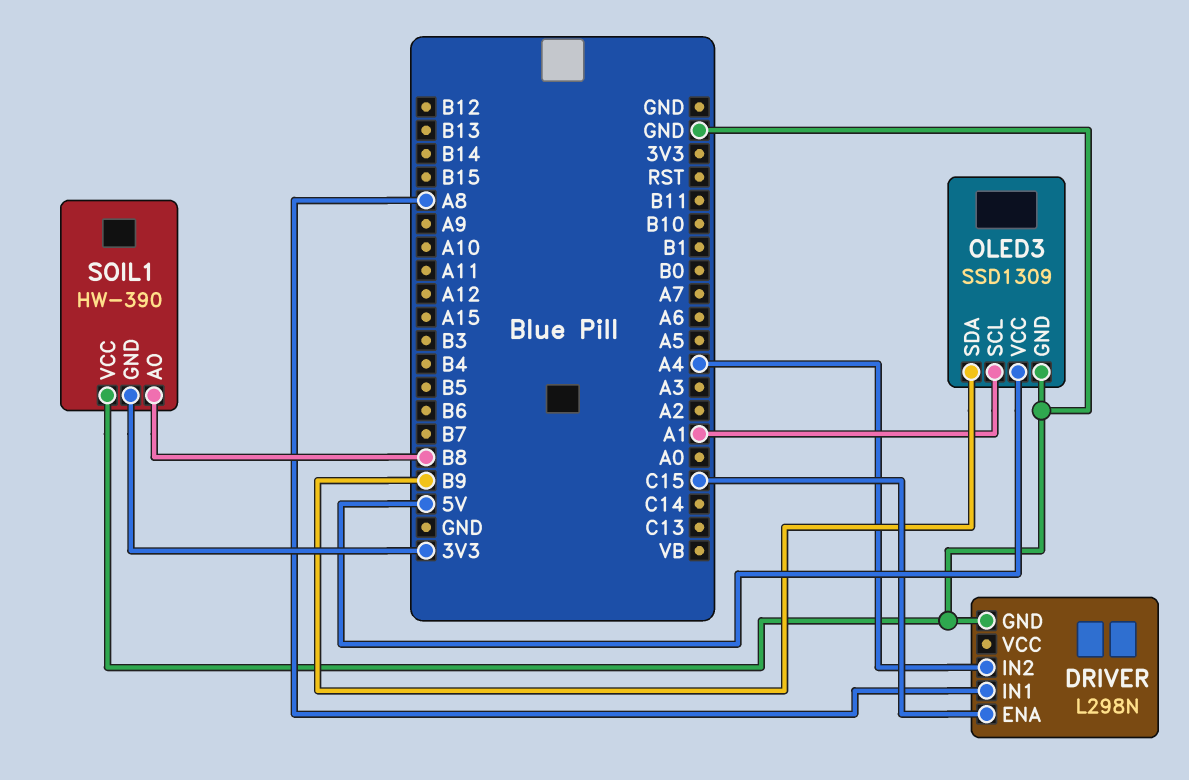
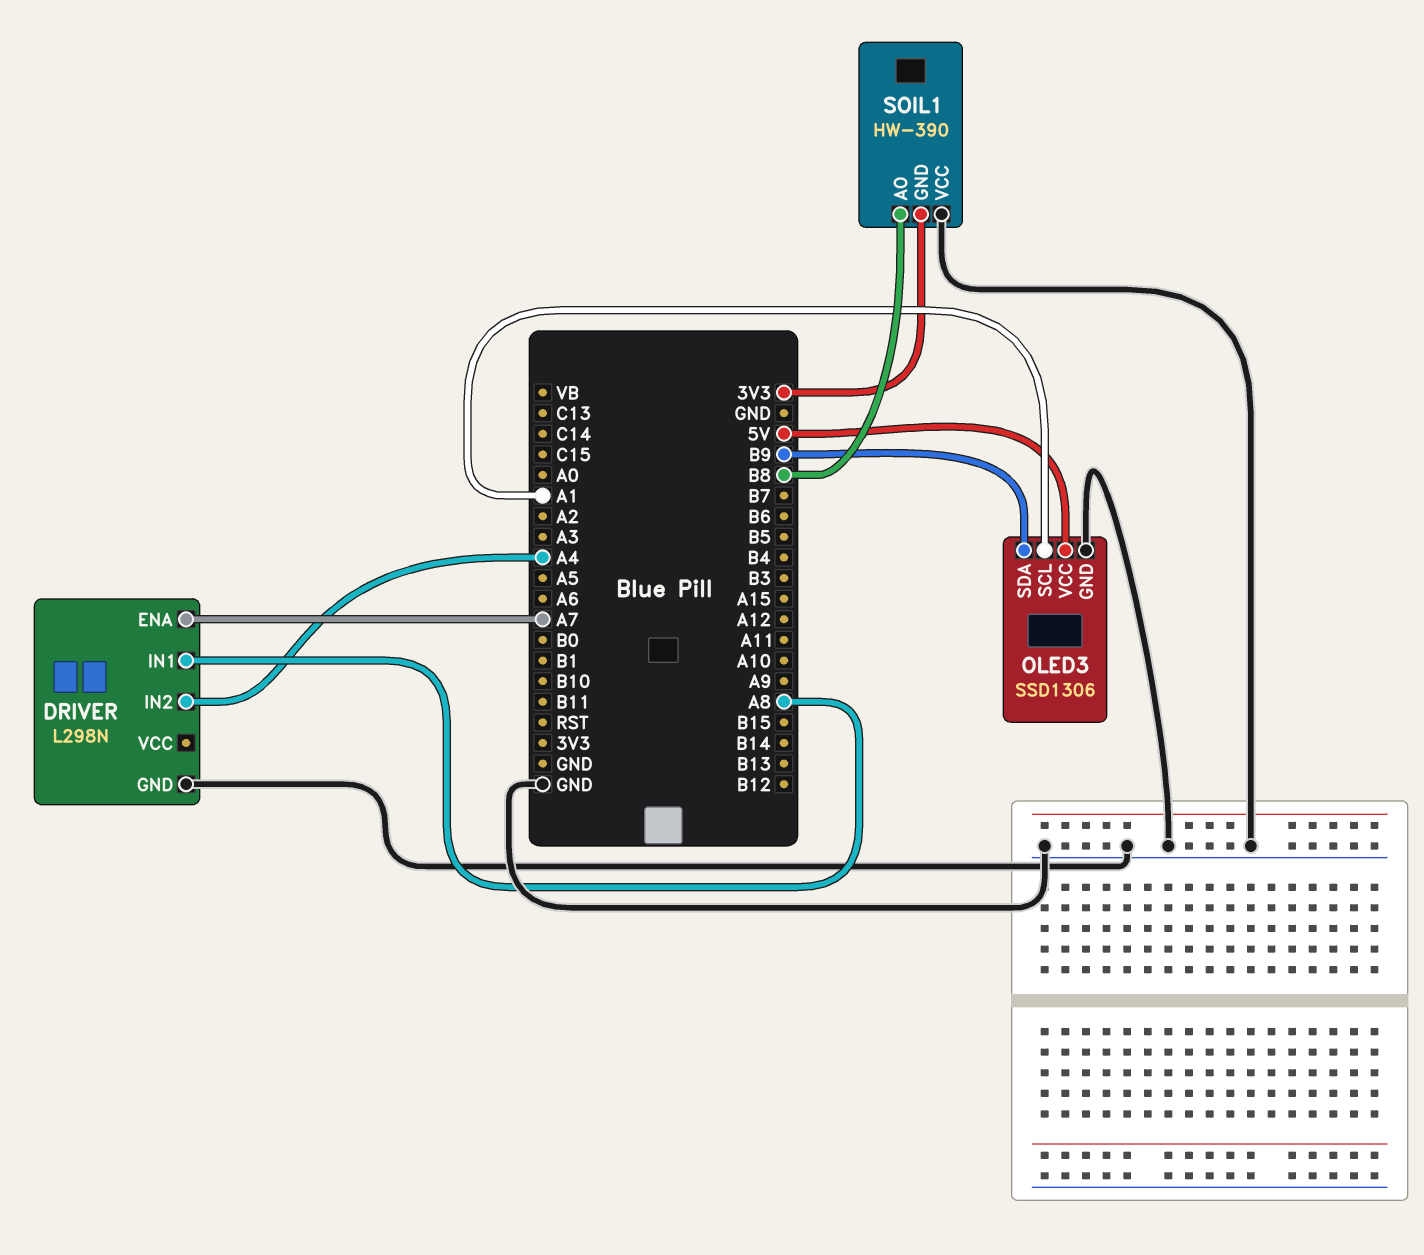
DRIVER pin ENA: C15 -> A7
OLED3: SSD1309 -> SSD1306

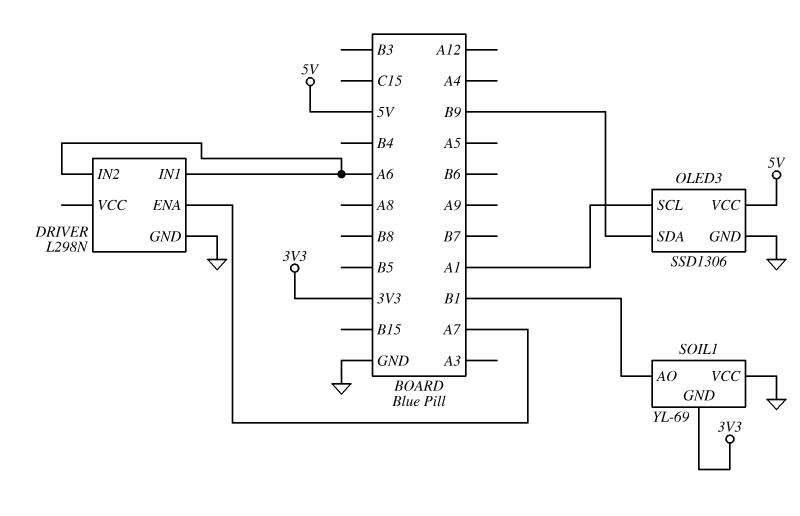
DRIVER pin IN1: A8 -> A6
DRIVER pin IN2: A4 -> A6
SOIL1: HW-390 -> YL-69
SOIL1 pin AO: B8 -> B1

